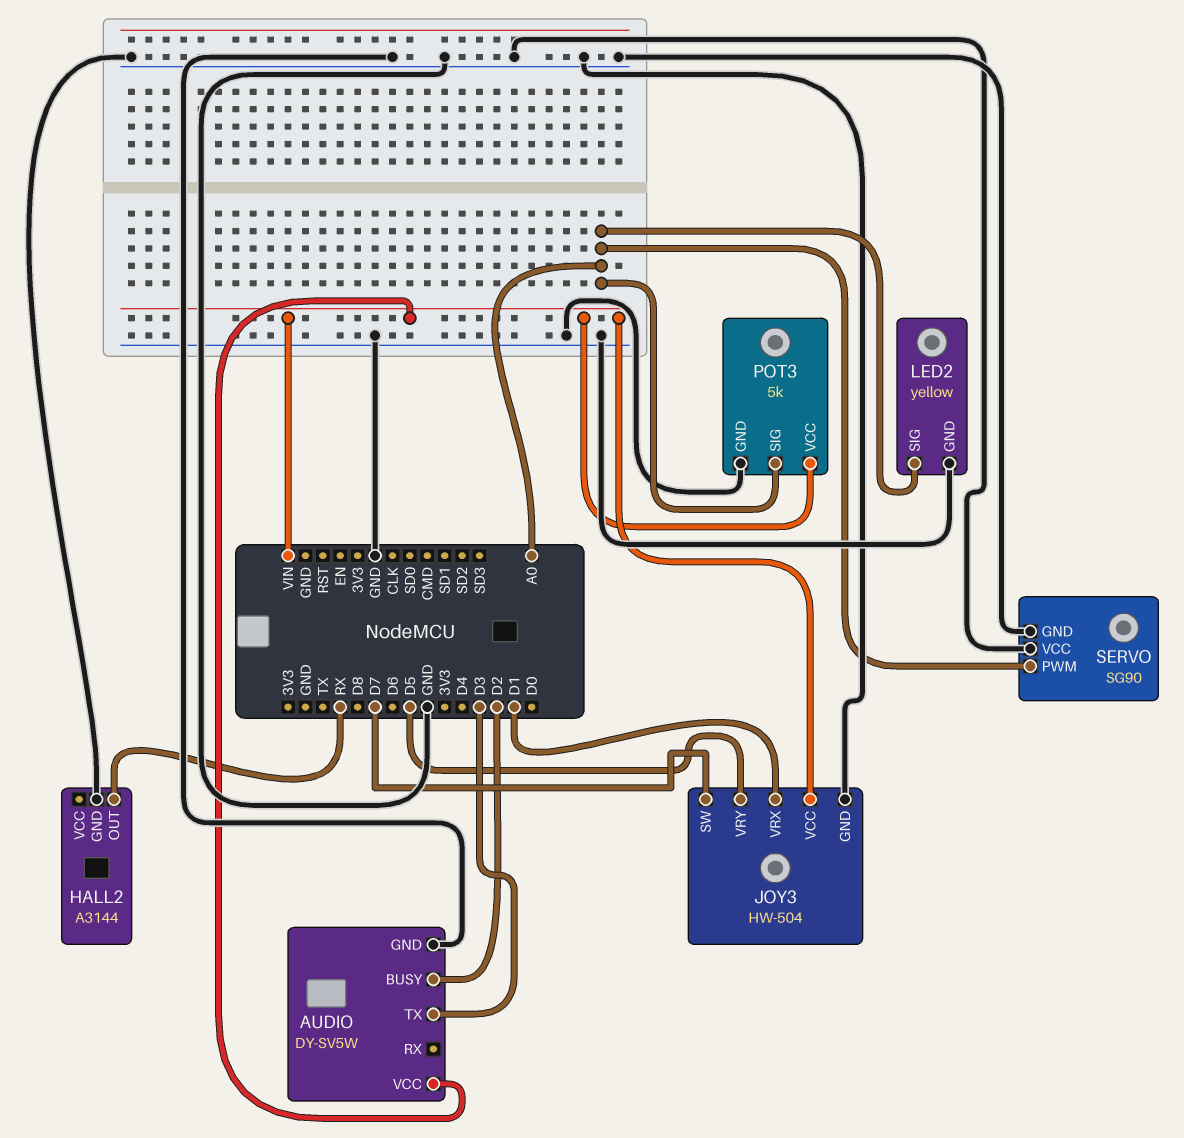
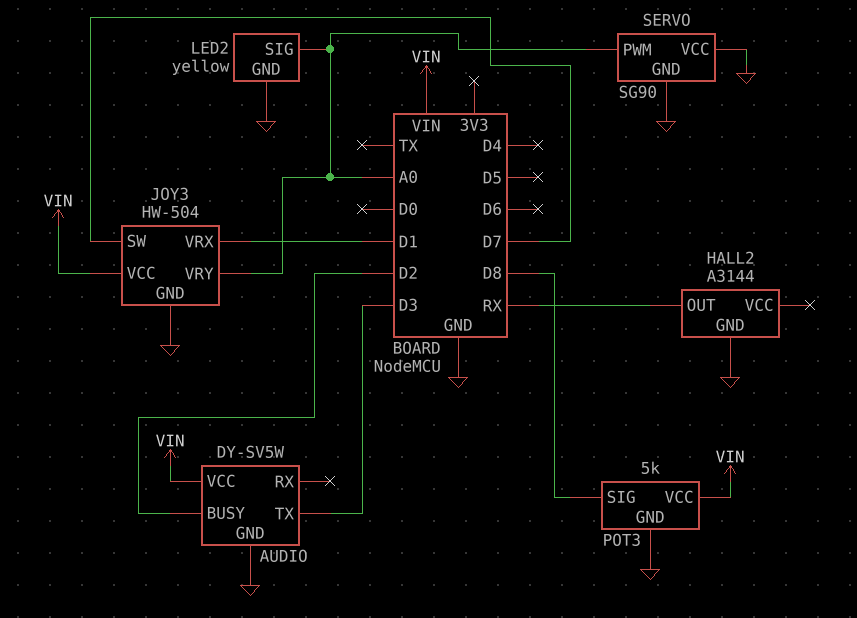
JOY3 pin VRY: D5 -> A0
POT3 pin SIG: A0 -> D8

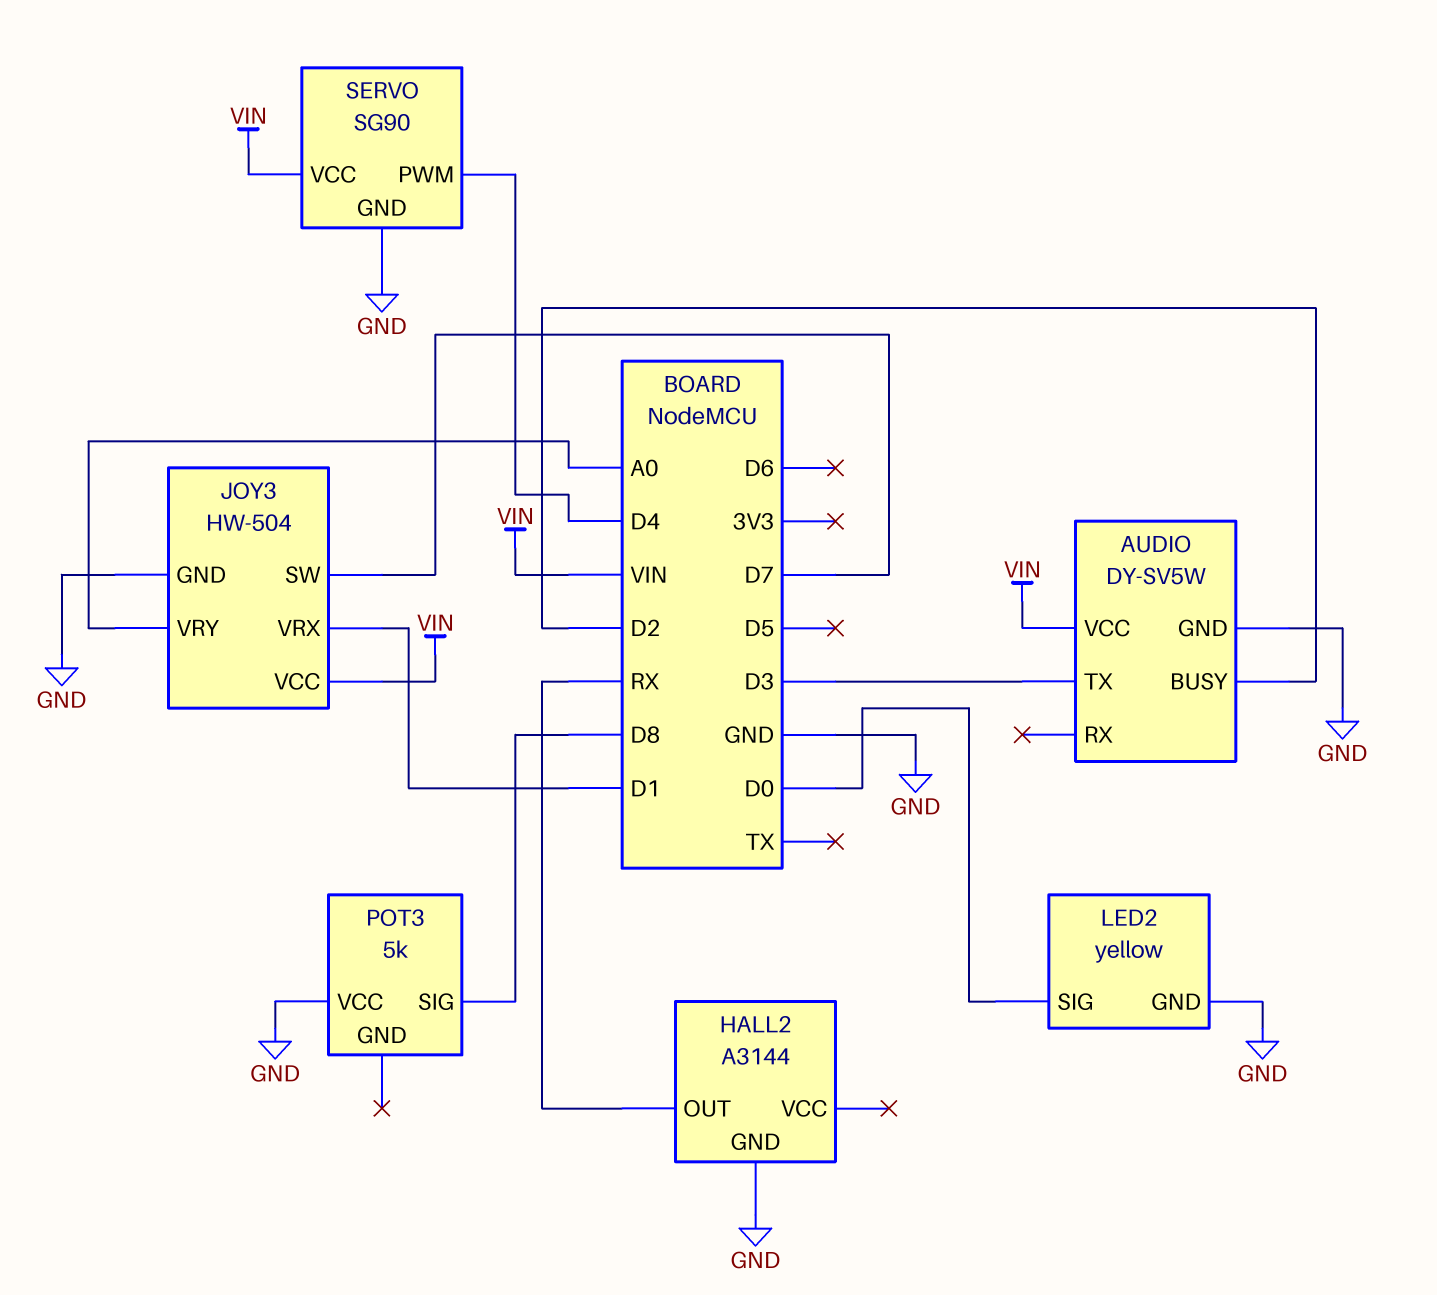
LED2 pin SIG: A0 -> D0
POT3 pin GND: GND -> none
POT3 pin VCC: VIN -> GND
SERVO pin PWM: A0 -> D4
SERVO pin VCC: GND -> VIN

